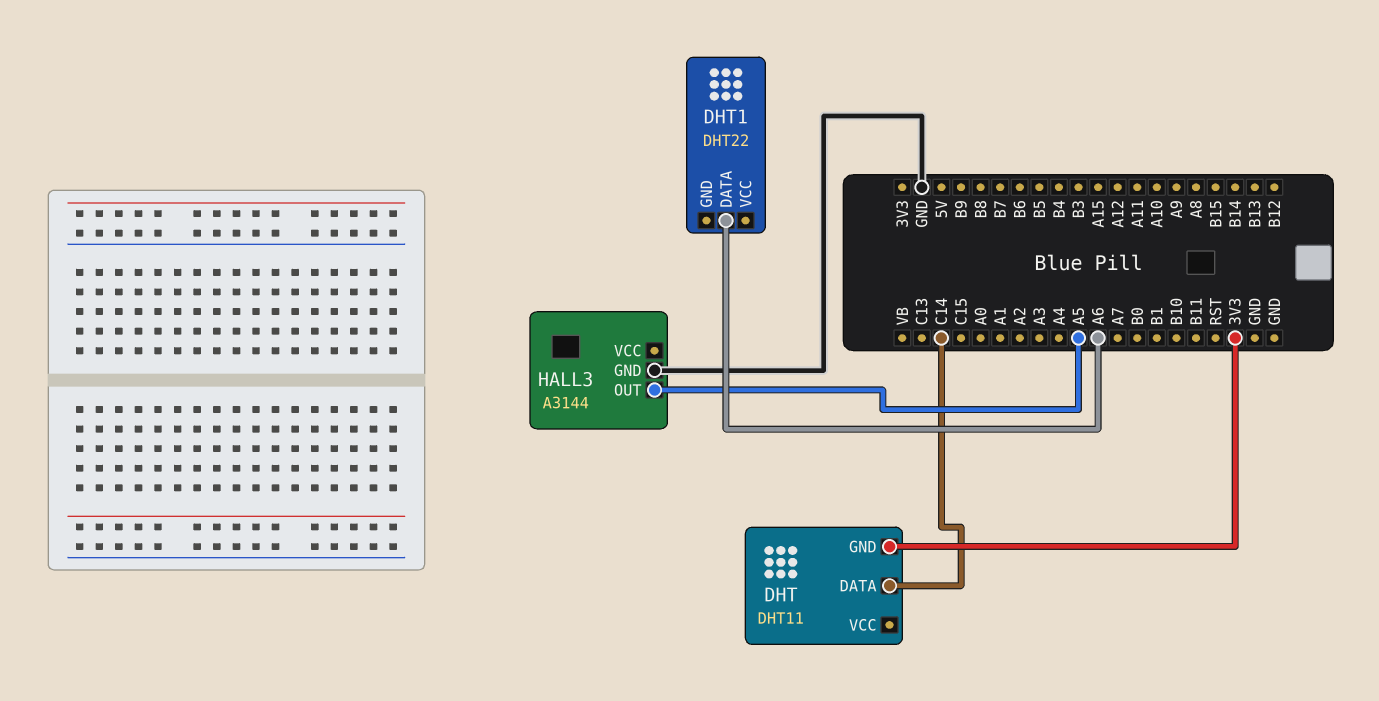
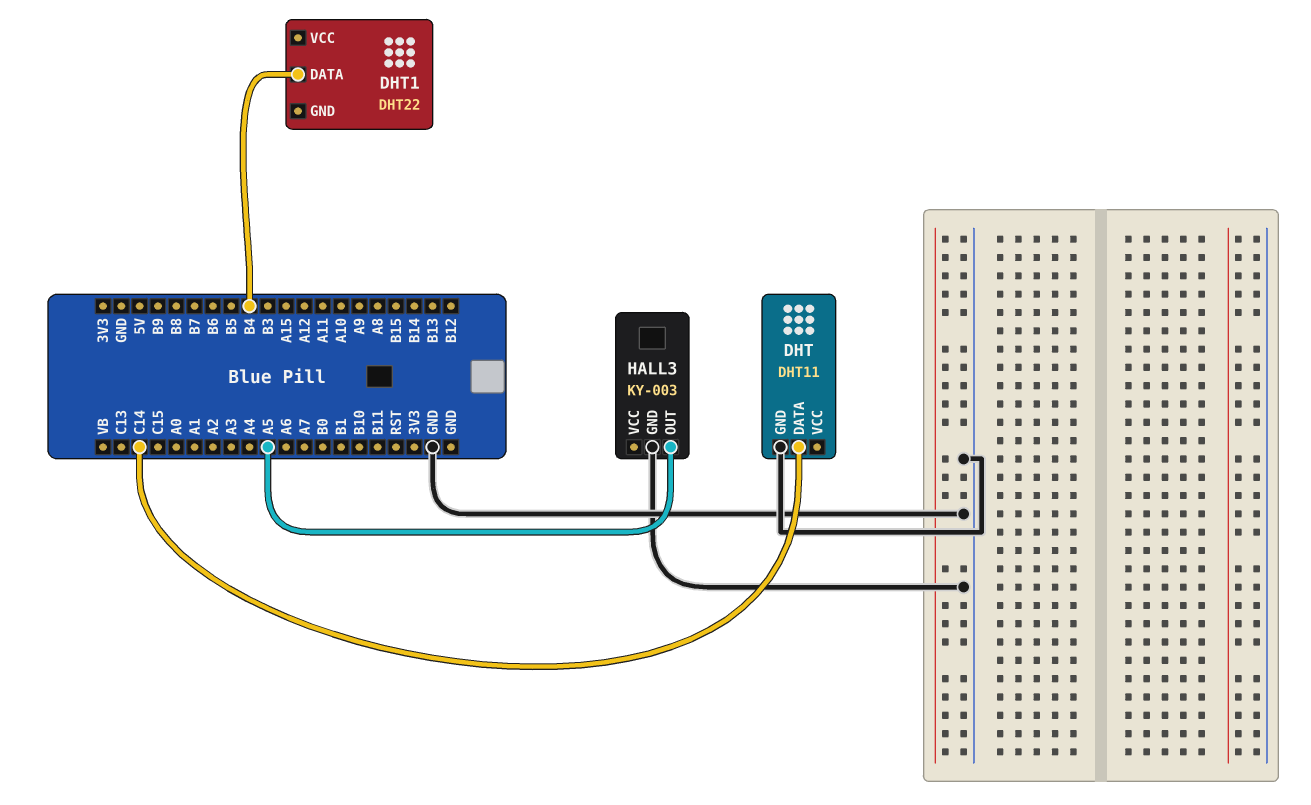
DHT pin GND: 3V3 -> GND
DHT1 pin DATA: A6 -> B4
HALL3: A3144 -> KY-003

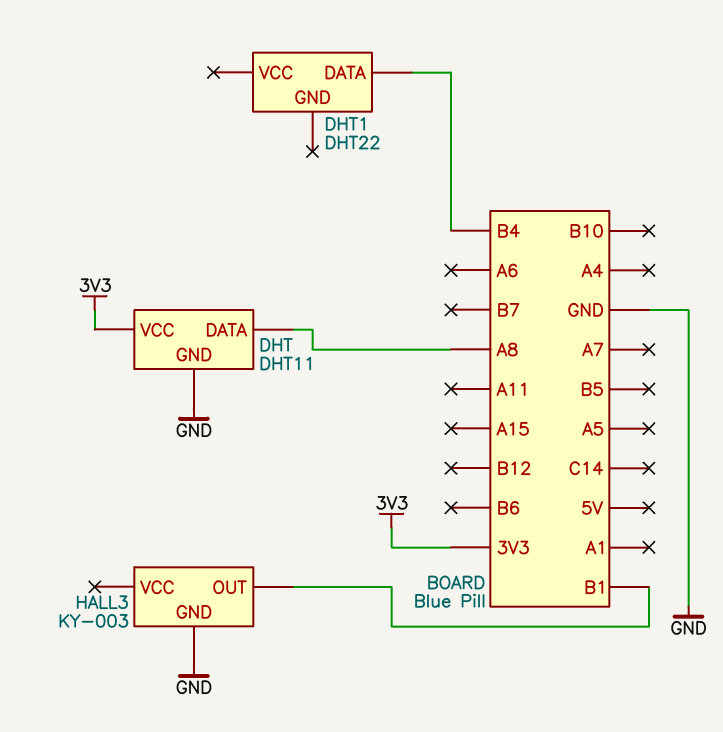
DHT pin DATA: C14 -> A8
DHT pin VCC: none -> 3V3
HALL3 pin OUT: A5 -> B1

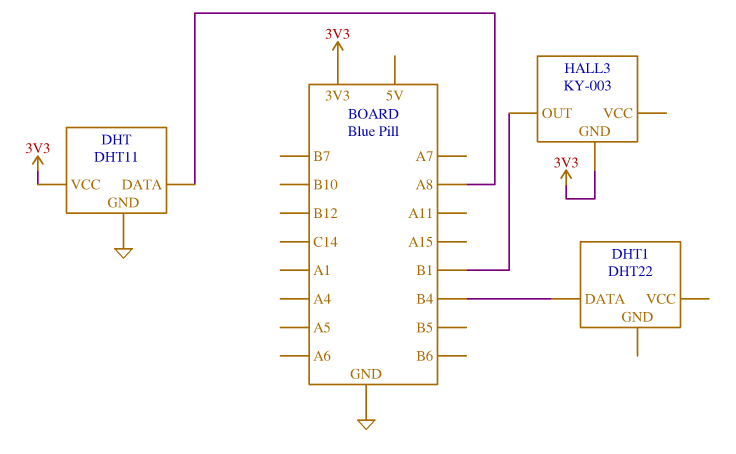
HALL3 pin GND: GND -> 3V3

